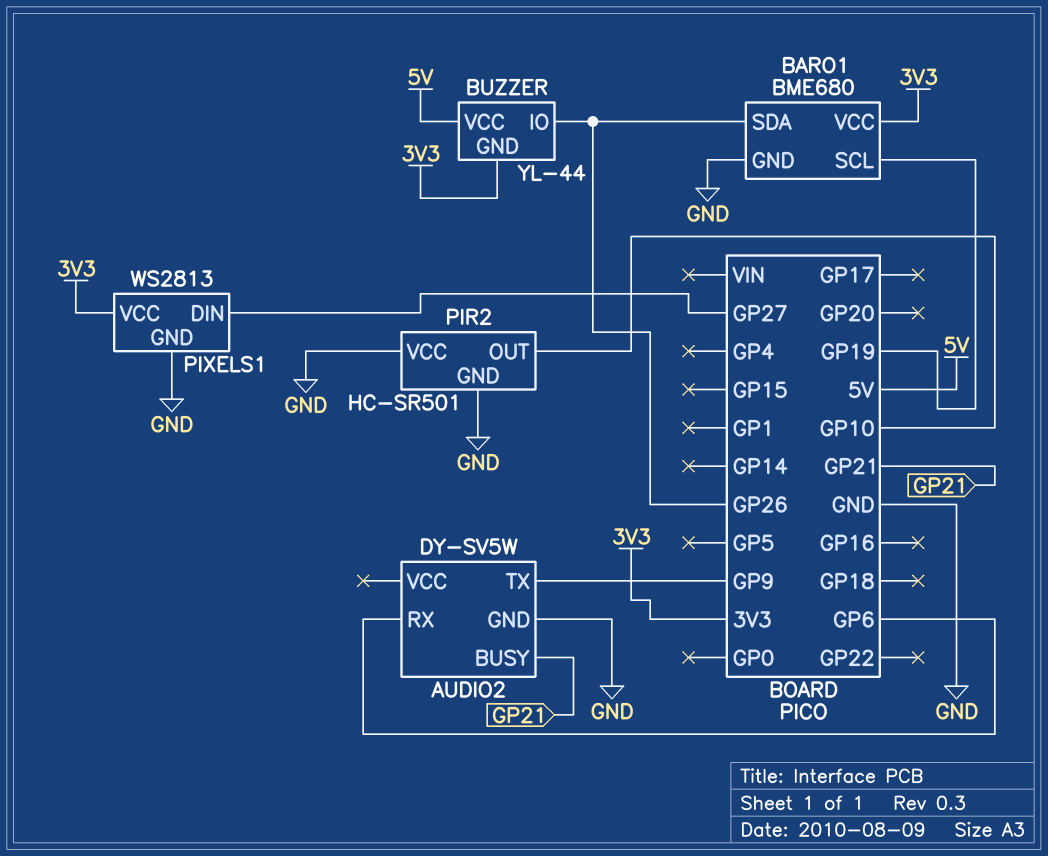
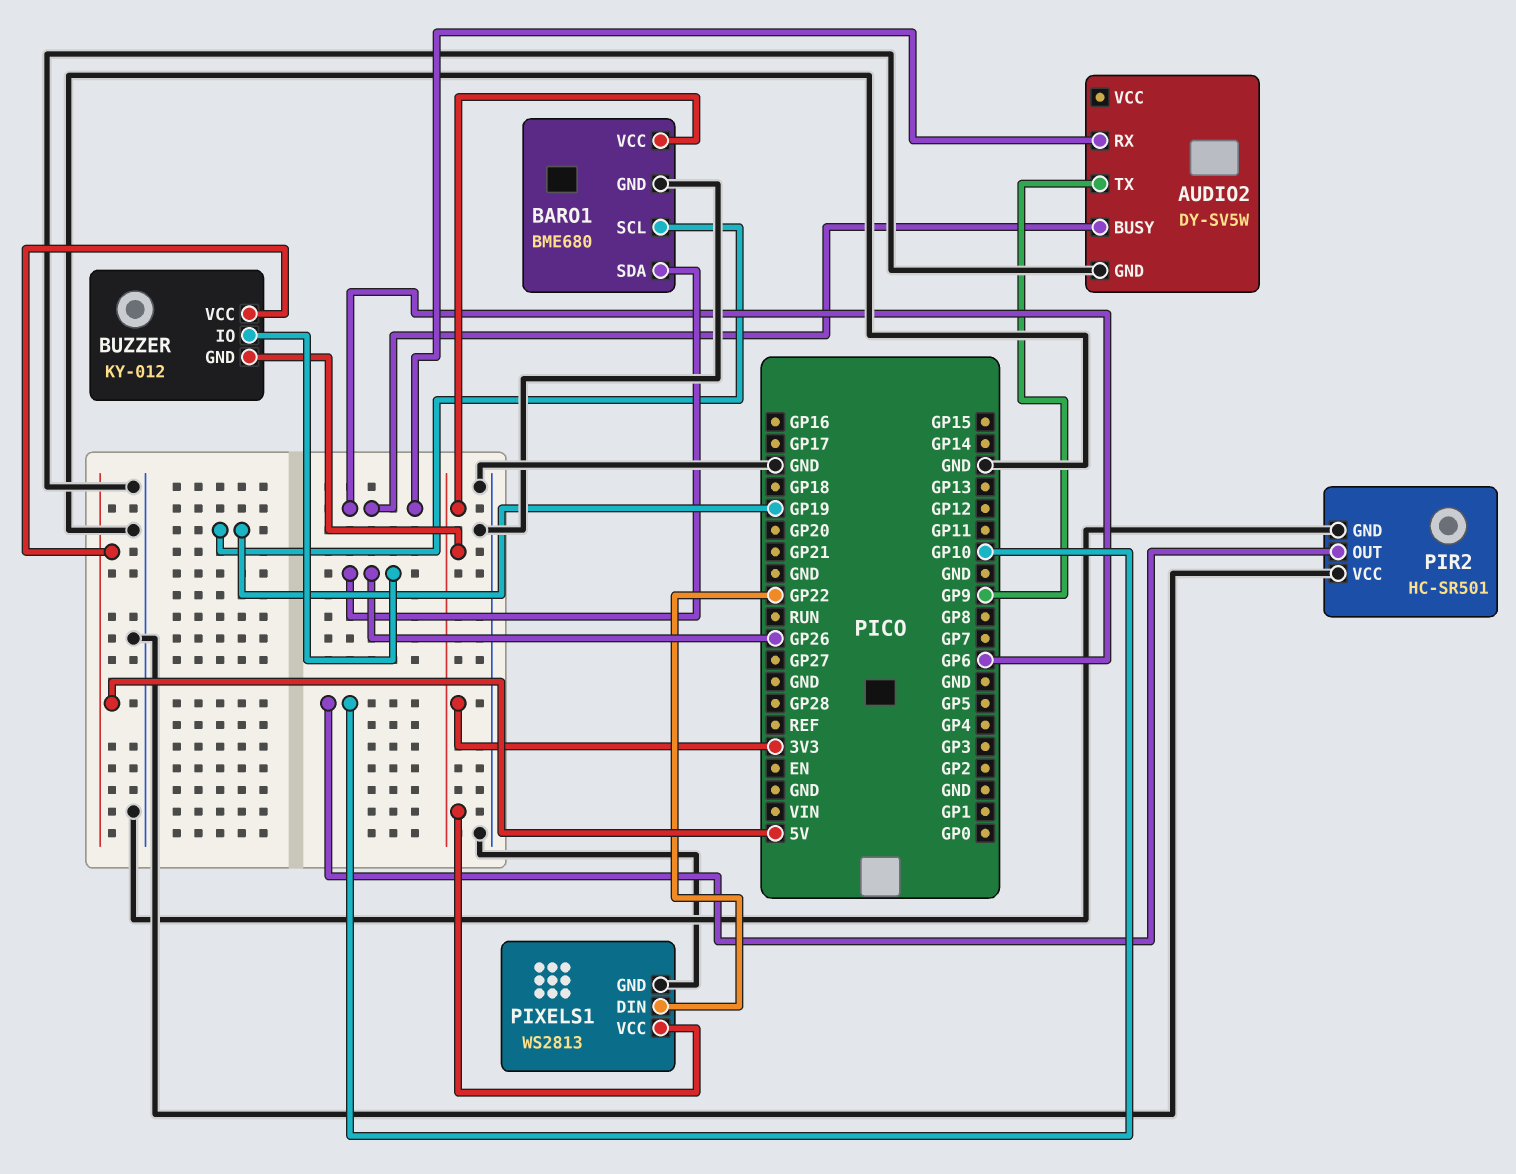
AUDIO2 pin BUSY: GP21 -> GP6
BUZZER: YL-44 -> KY-012
PIXELS1 pin DIN: GP27 -> GP22

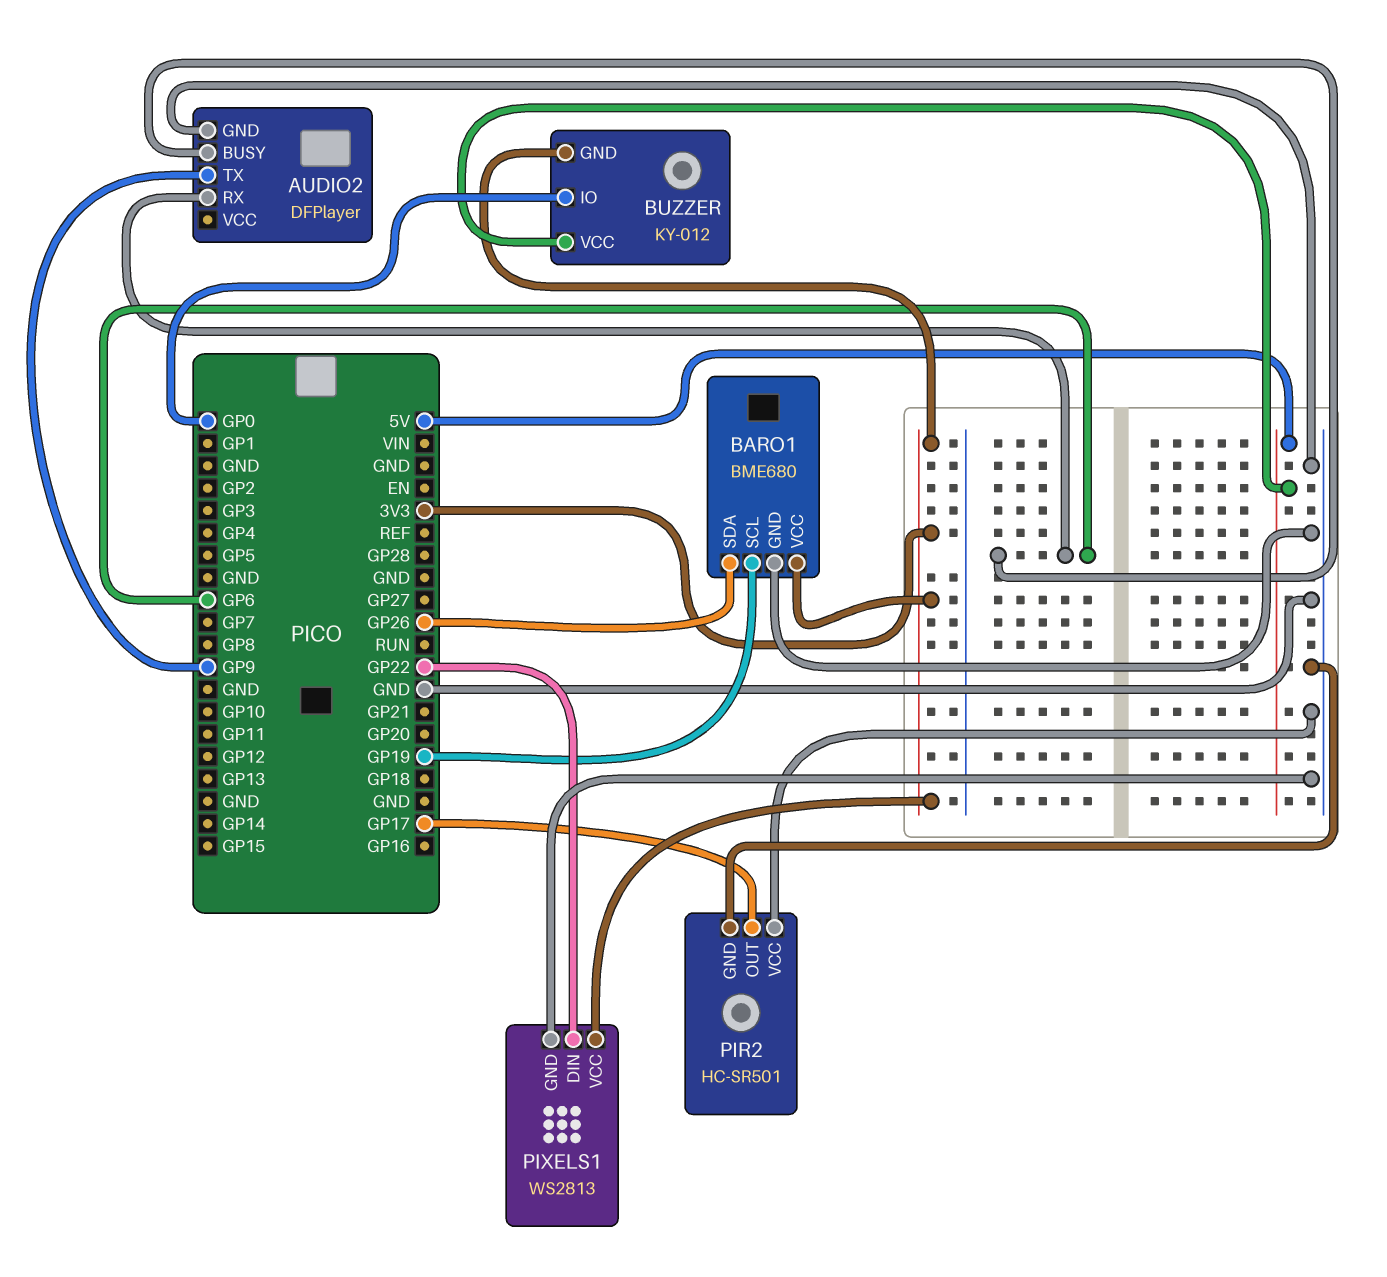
AUDIO2: DY-SV5W -> DFPlayer
BUZZER pin IO: GP26 -> GP0
PIR2 pin OUT: GP10 -> GP17

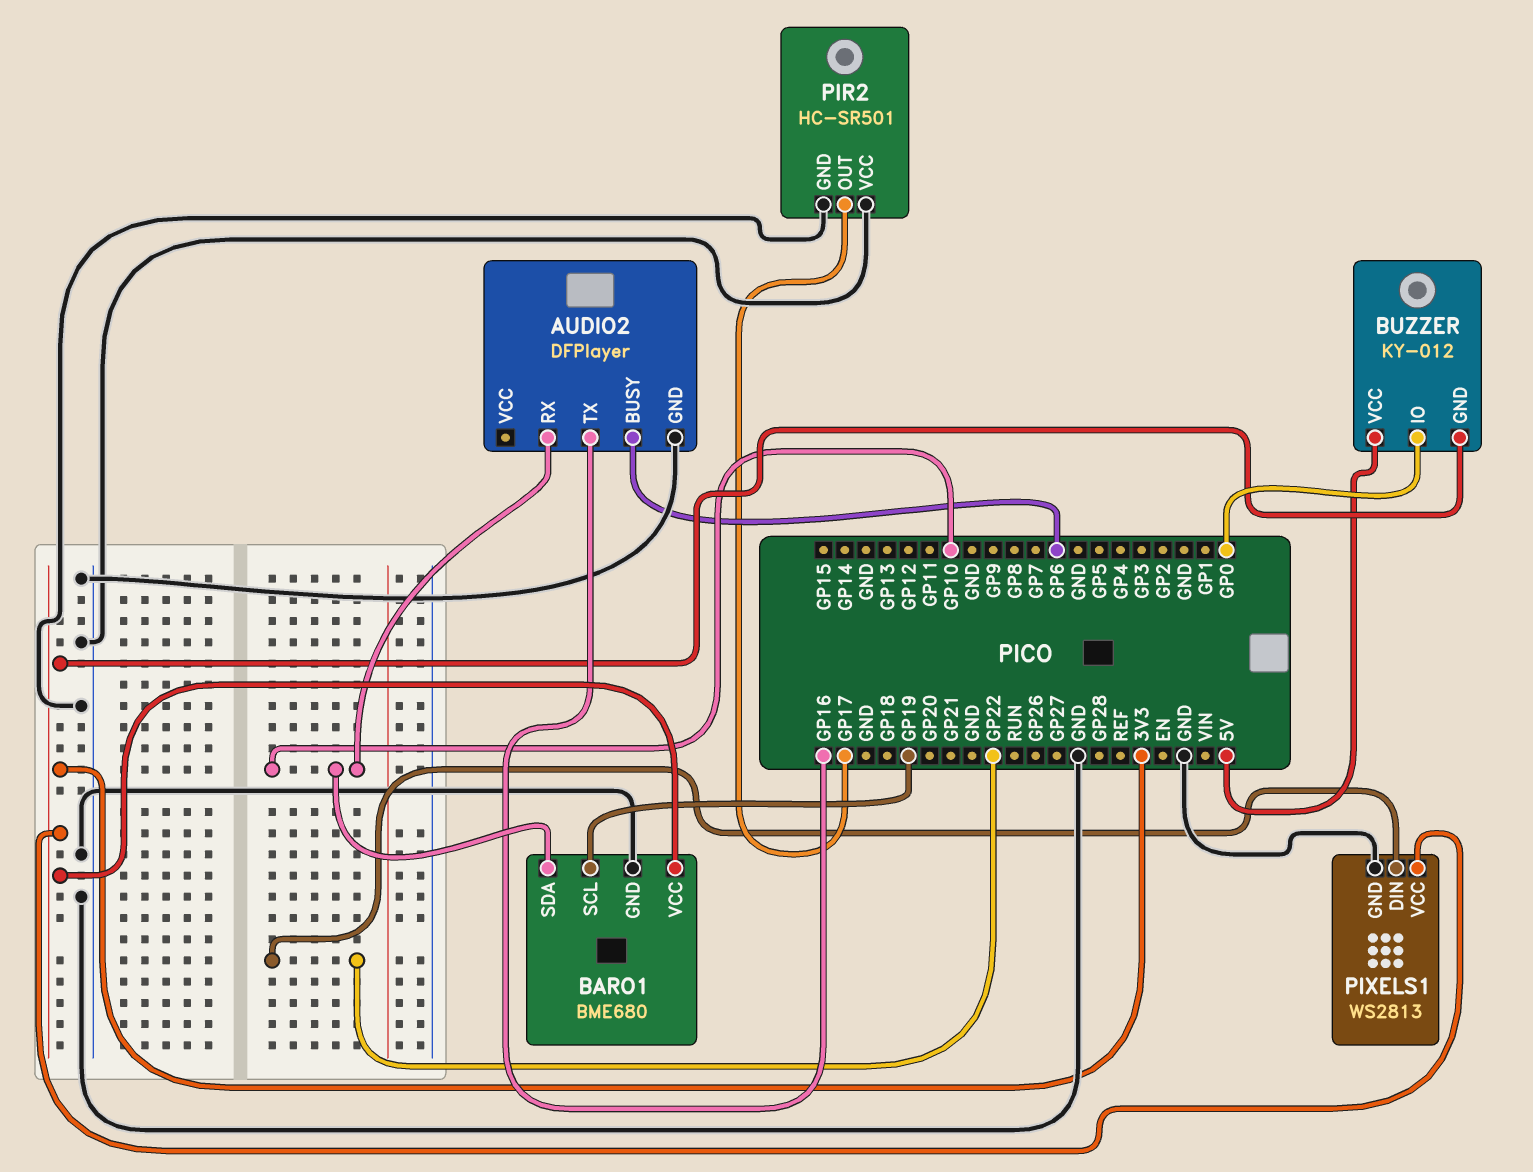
AUDIO2 pin RX: GP6 -> GP10
AUDIO2 pin TX: GP9 -> GP16
BARO1 pin SDA: GP26 -> GP10

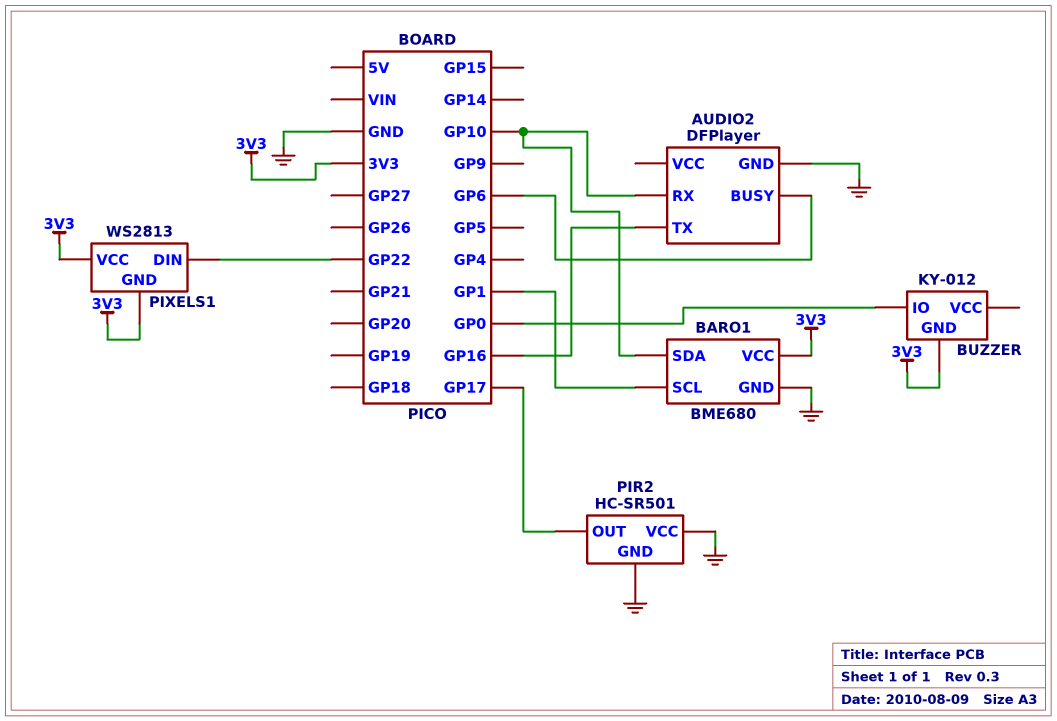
BARO1 pin SCL: GP19 -> GP1
BUZZER pin VCC: 5V -> none
PIXELS1 pin GND: GND -> 3V3

